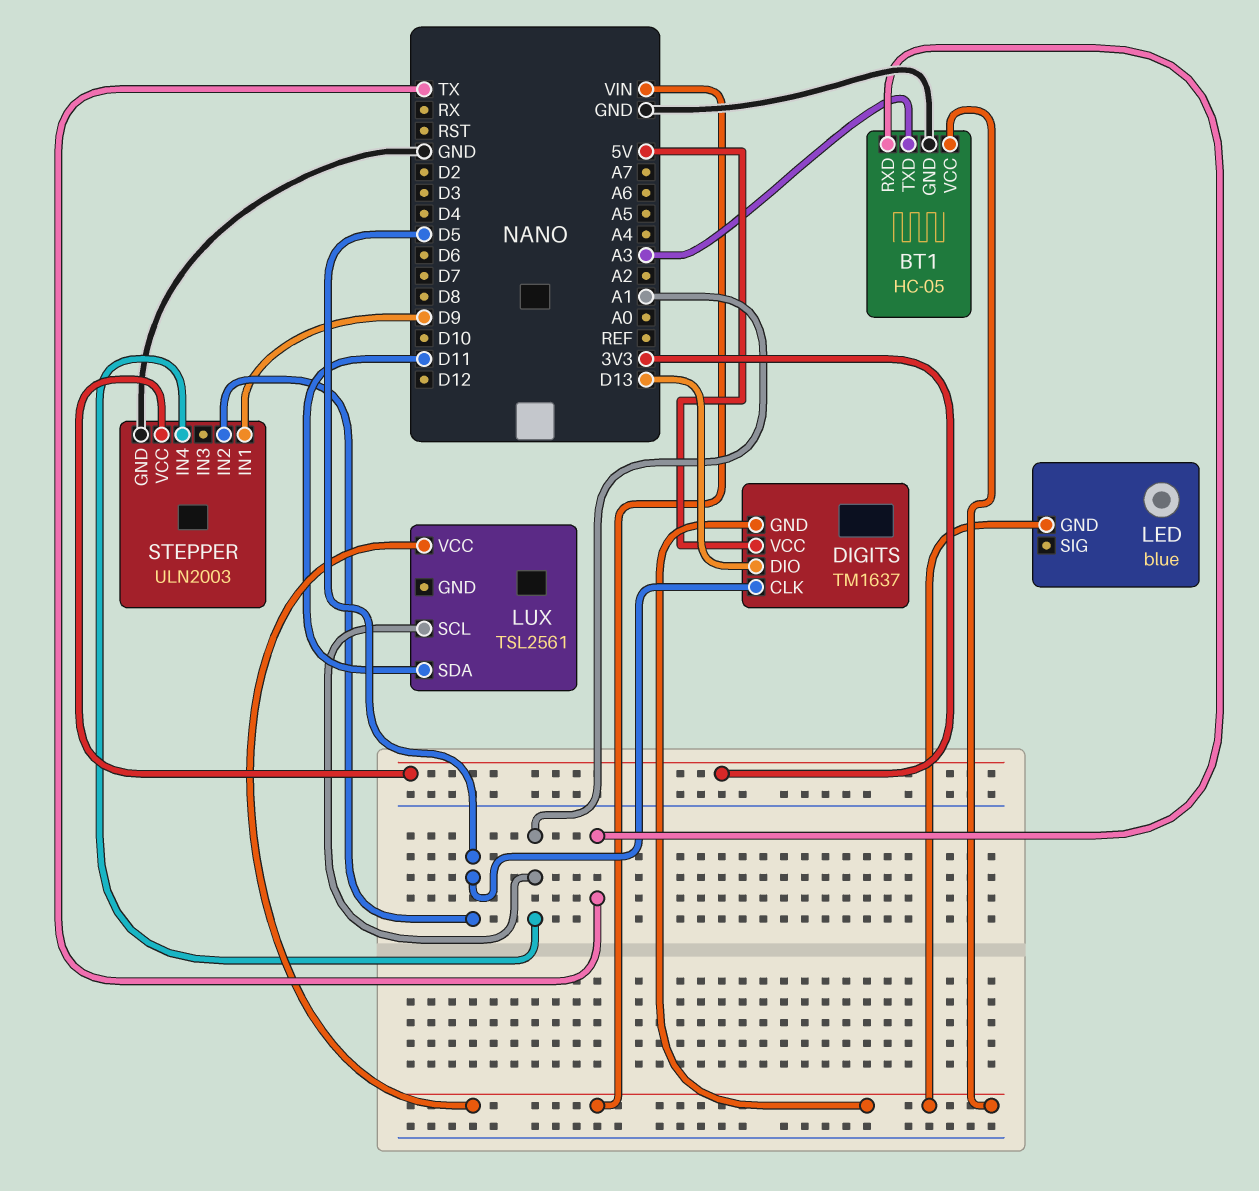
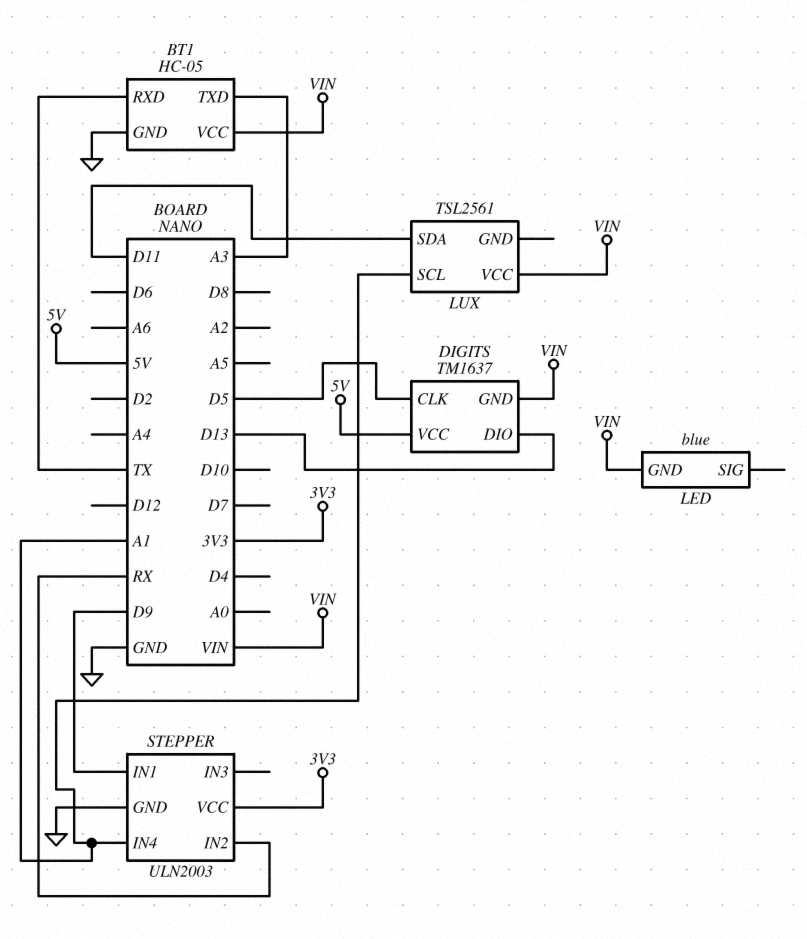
STEPPER pin IN2: D5 -> RX

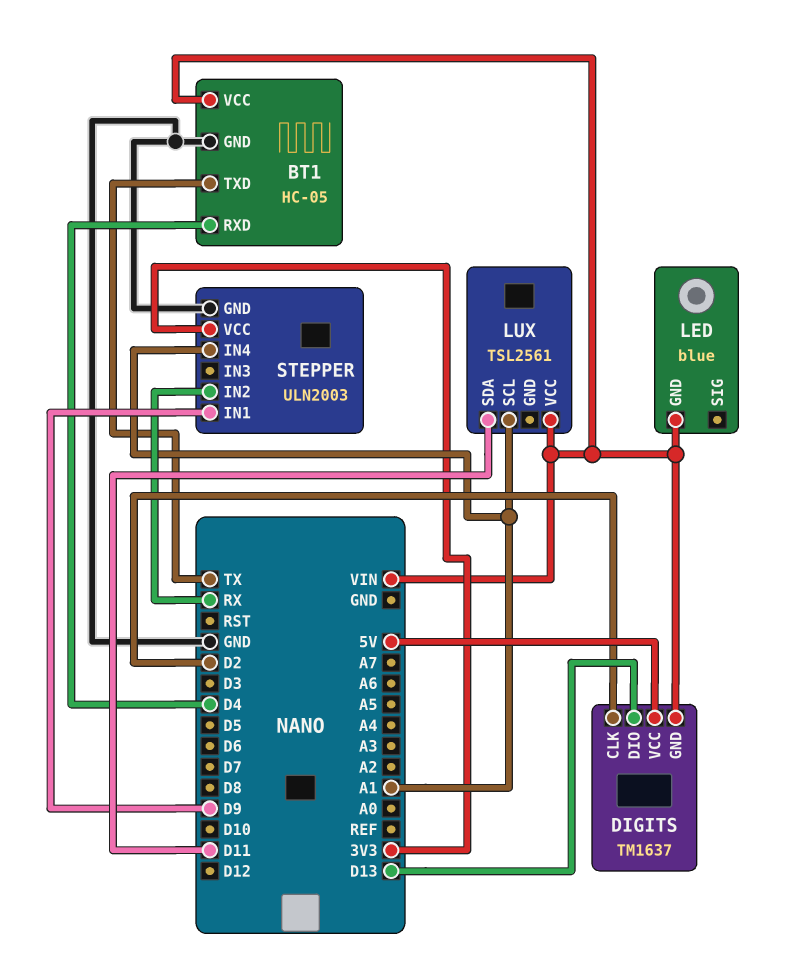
BT1 pin RXD: TX -> D4
BT1 pin TXD: A3 -> TX
DIGITS pin CLK: D5 -> D2

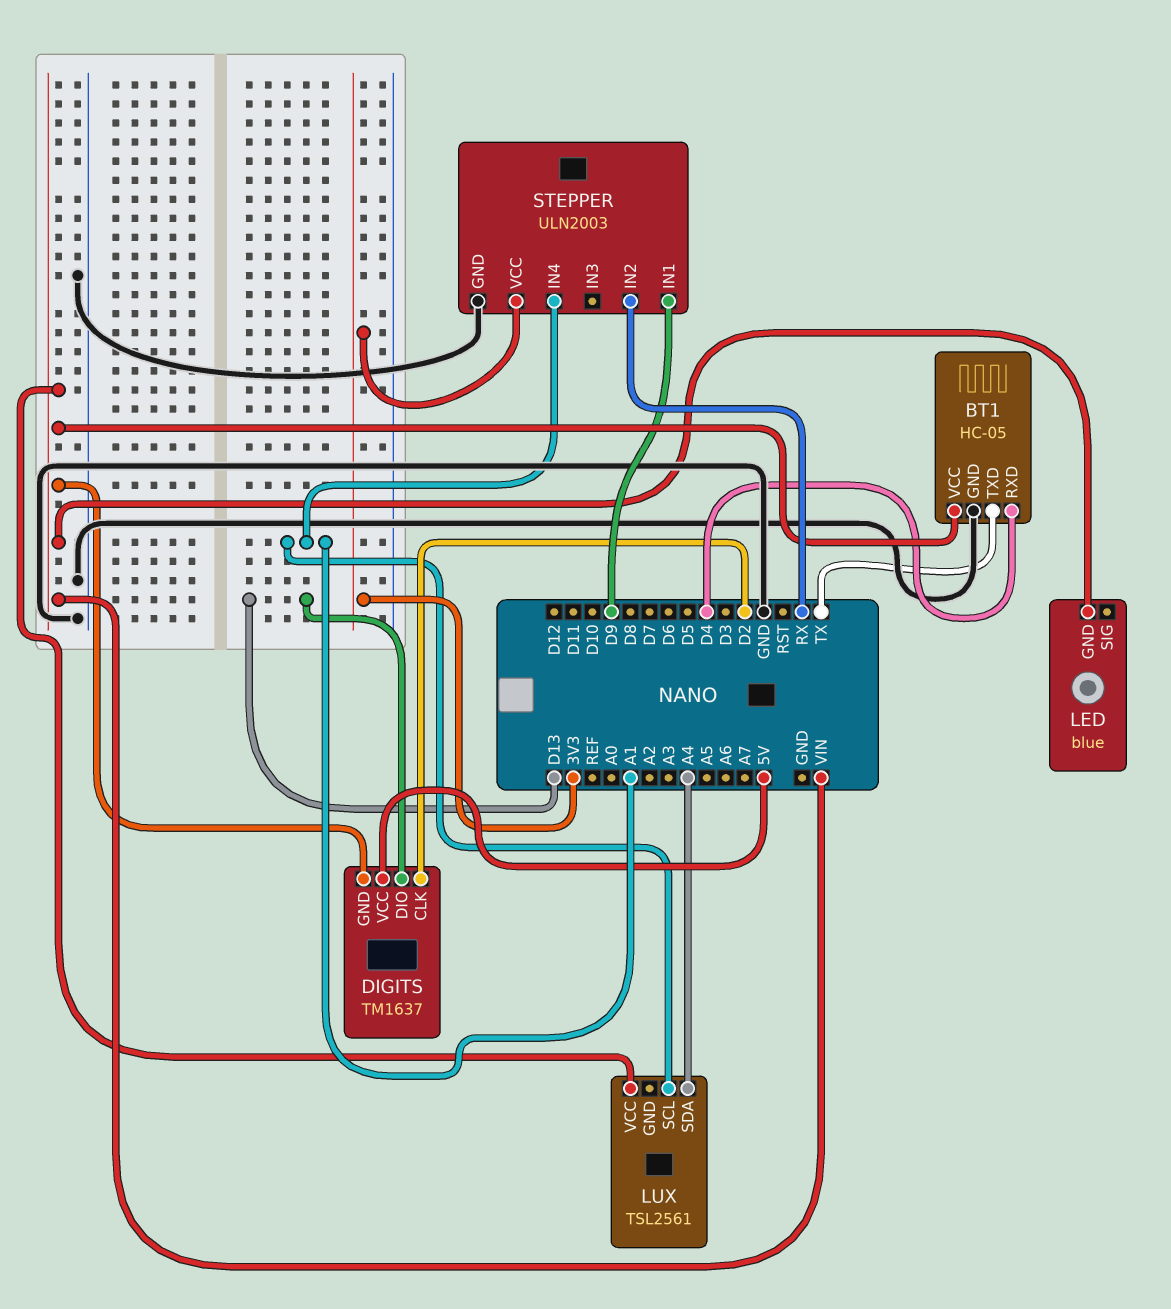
LUX pin SDA: D11 -> A4

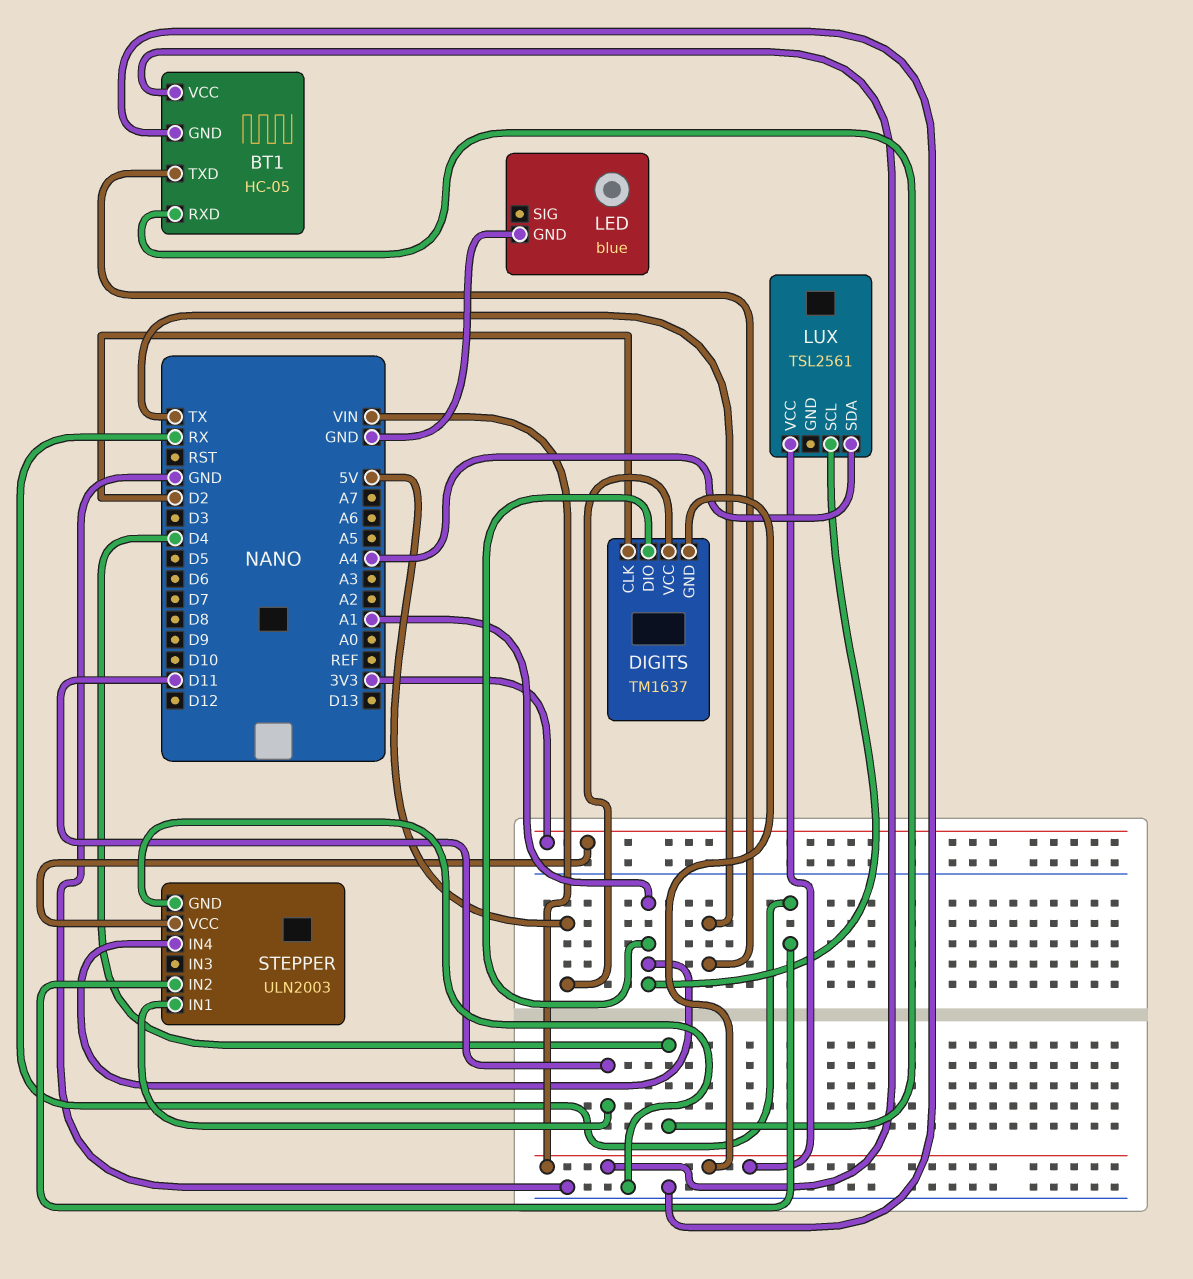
DIGITS pin DIO: D13 -> A1
LED pin GND: VIN -> GND
STEPPER pin IN1: D9 -> D11

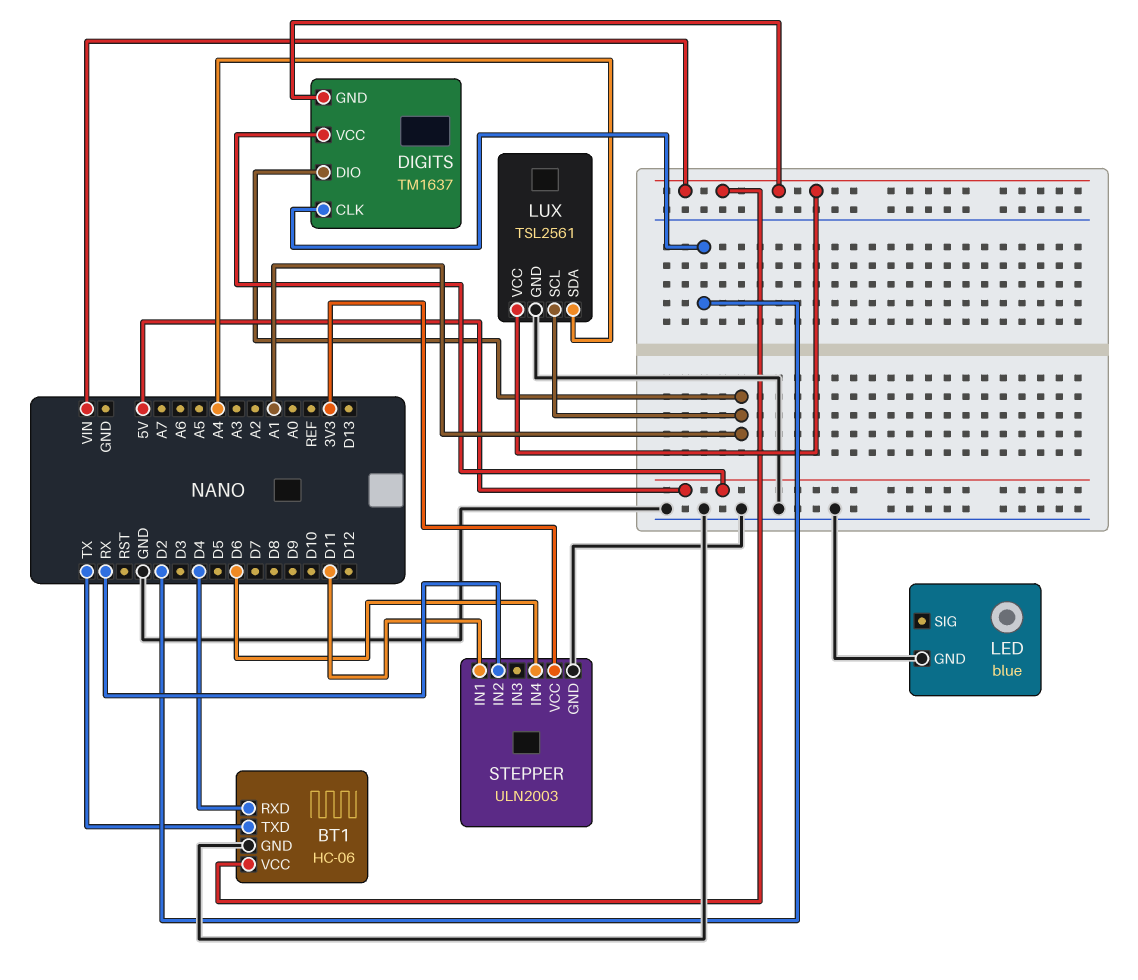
BT1: HC-05 -> HC-06
LUX pin GND: none -> GND
STEPPER pin IN4: A1 -> D6

